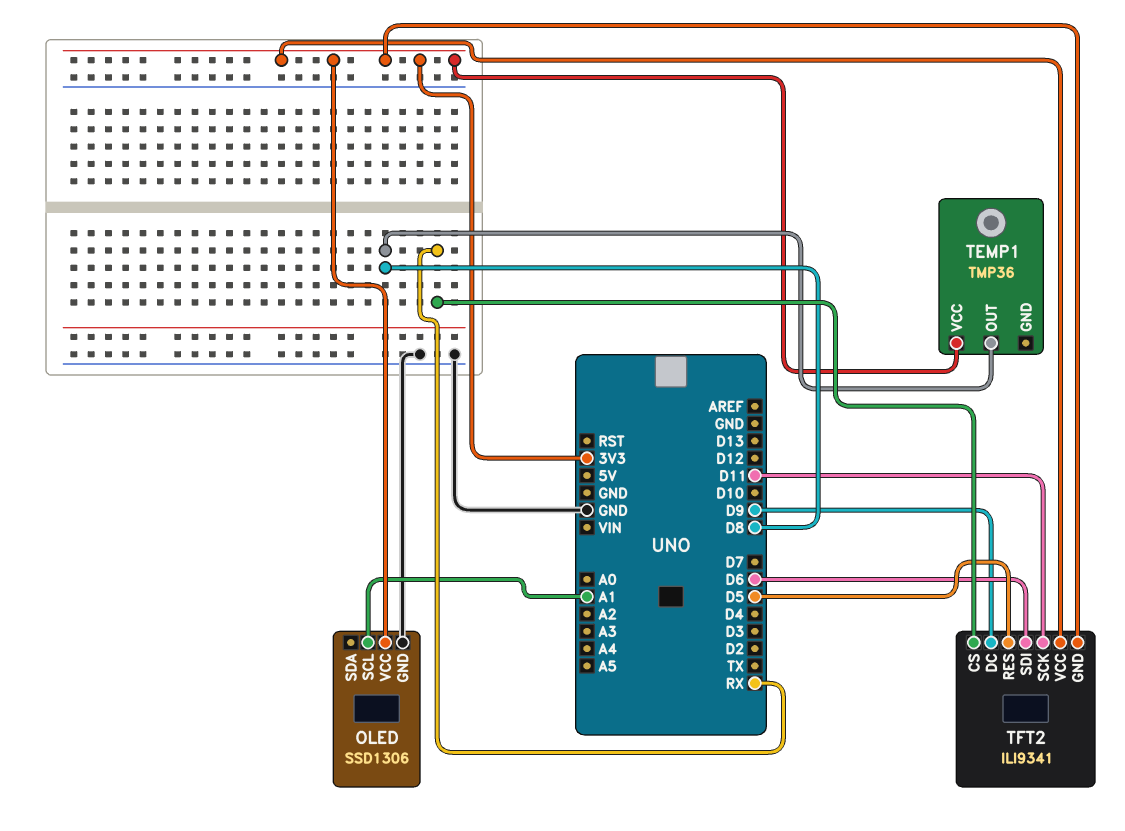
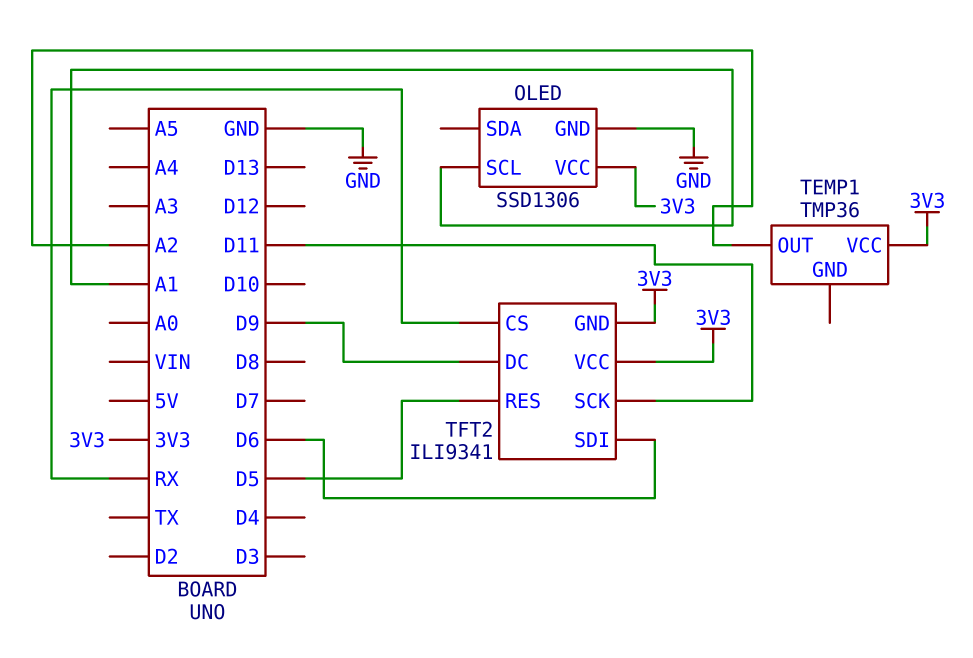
TEMP1 pin OUT: D8 -> A2

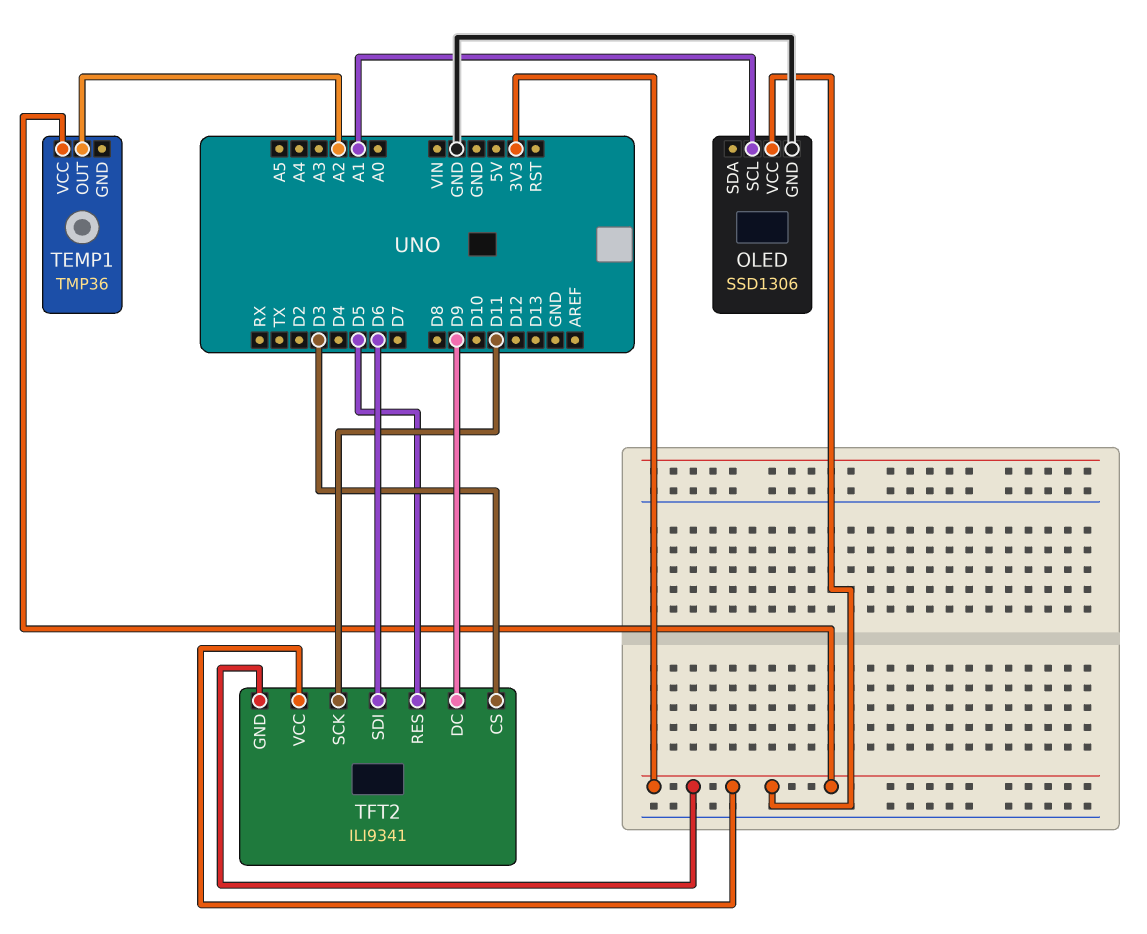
TFT2 pin CS: RX -> D3

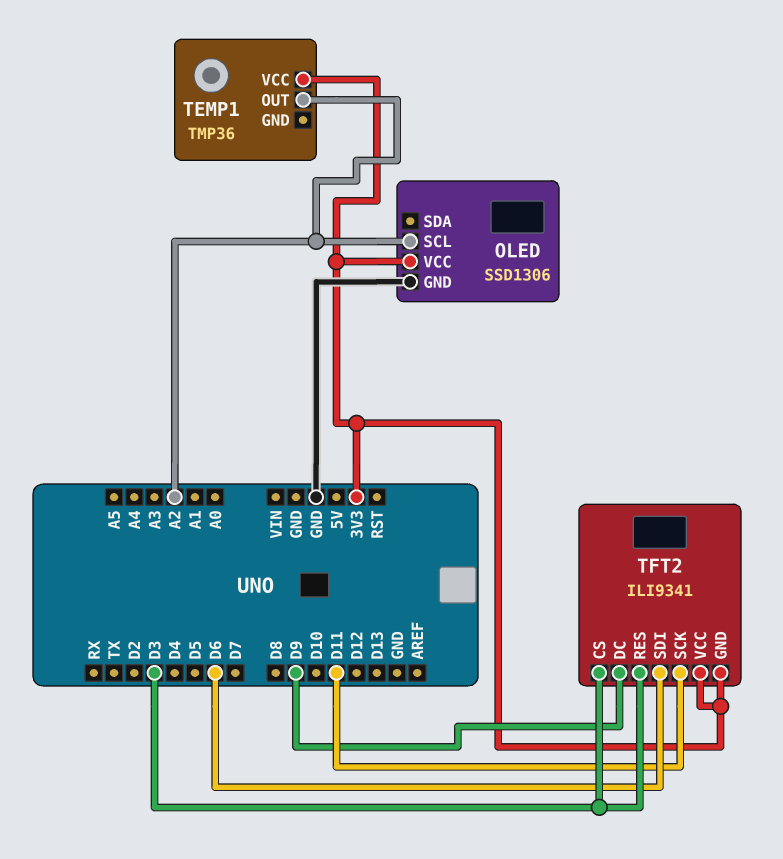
OLED pin SCL: A1 -> A2
TFT2 pin RES: D5 -> D3

